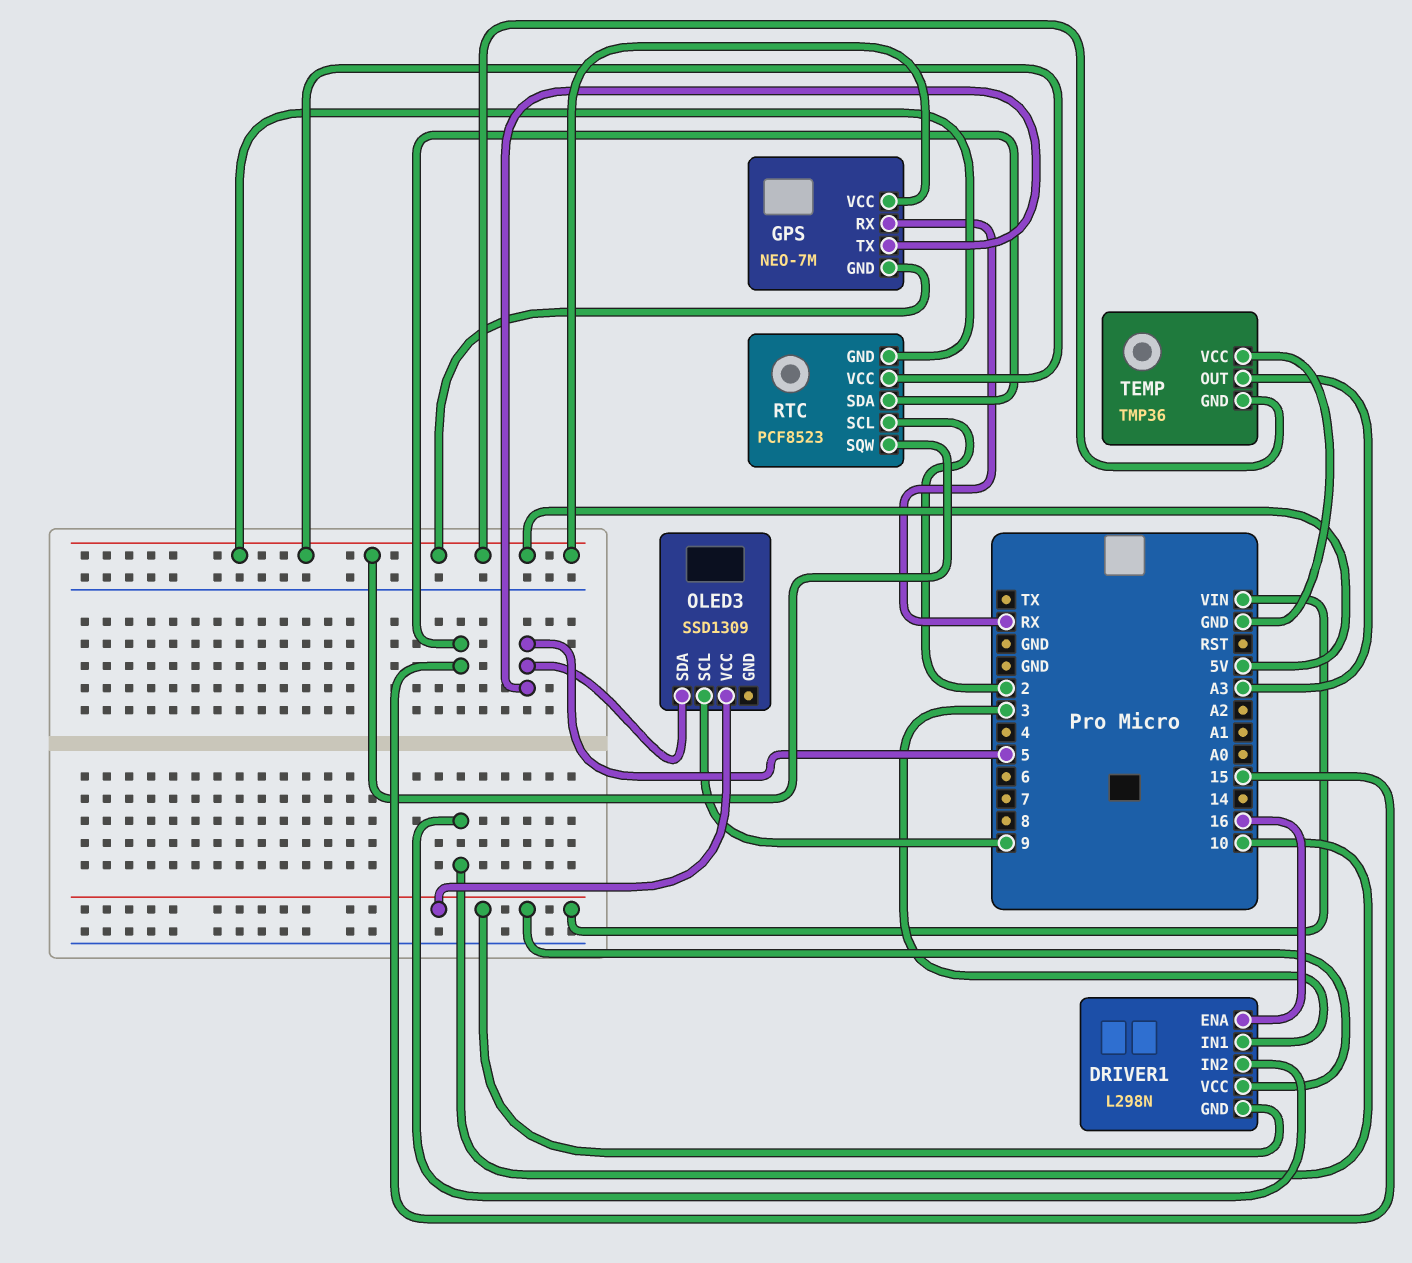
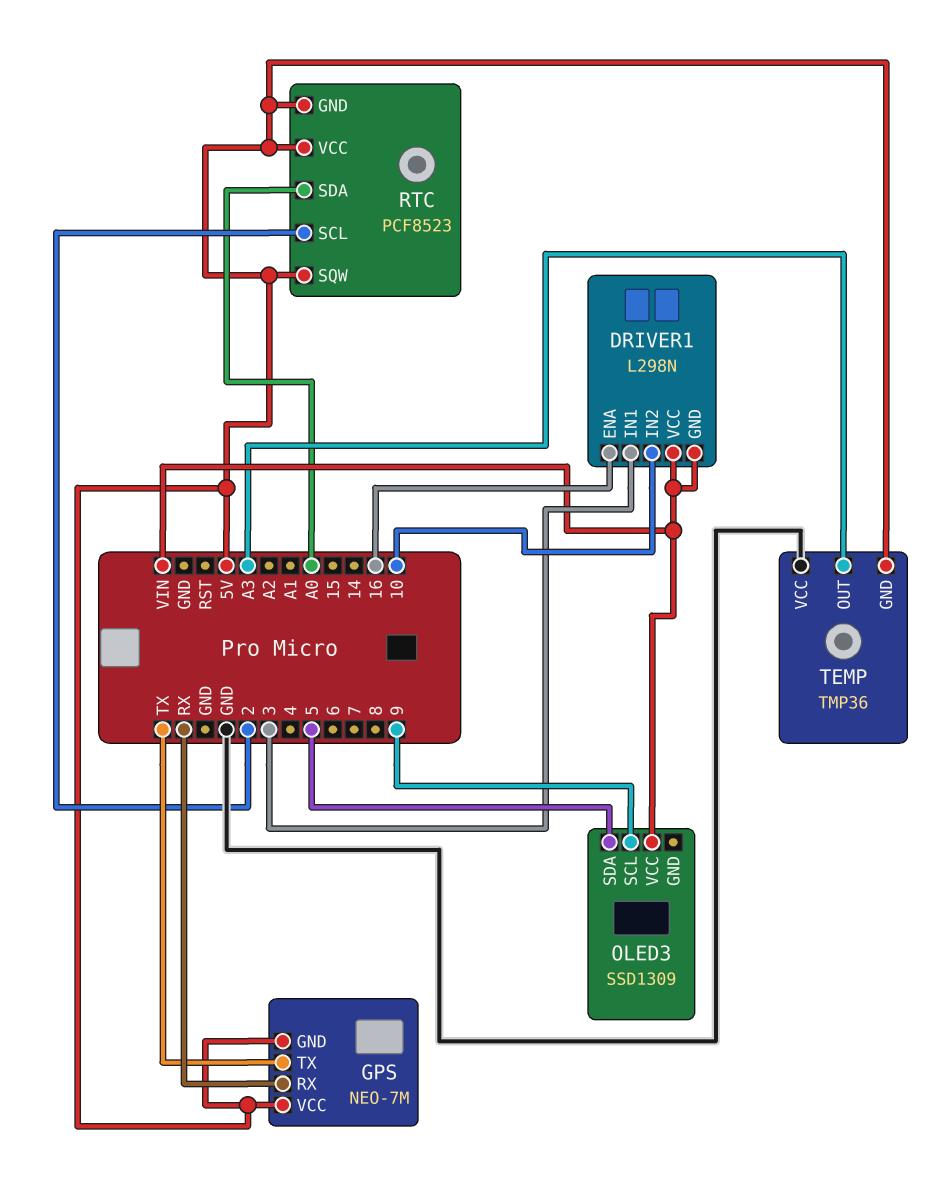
GPS pin TX: 5 -> TX
RTC pin SDA: 15 -> A0

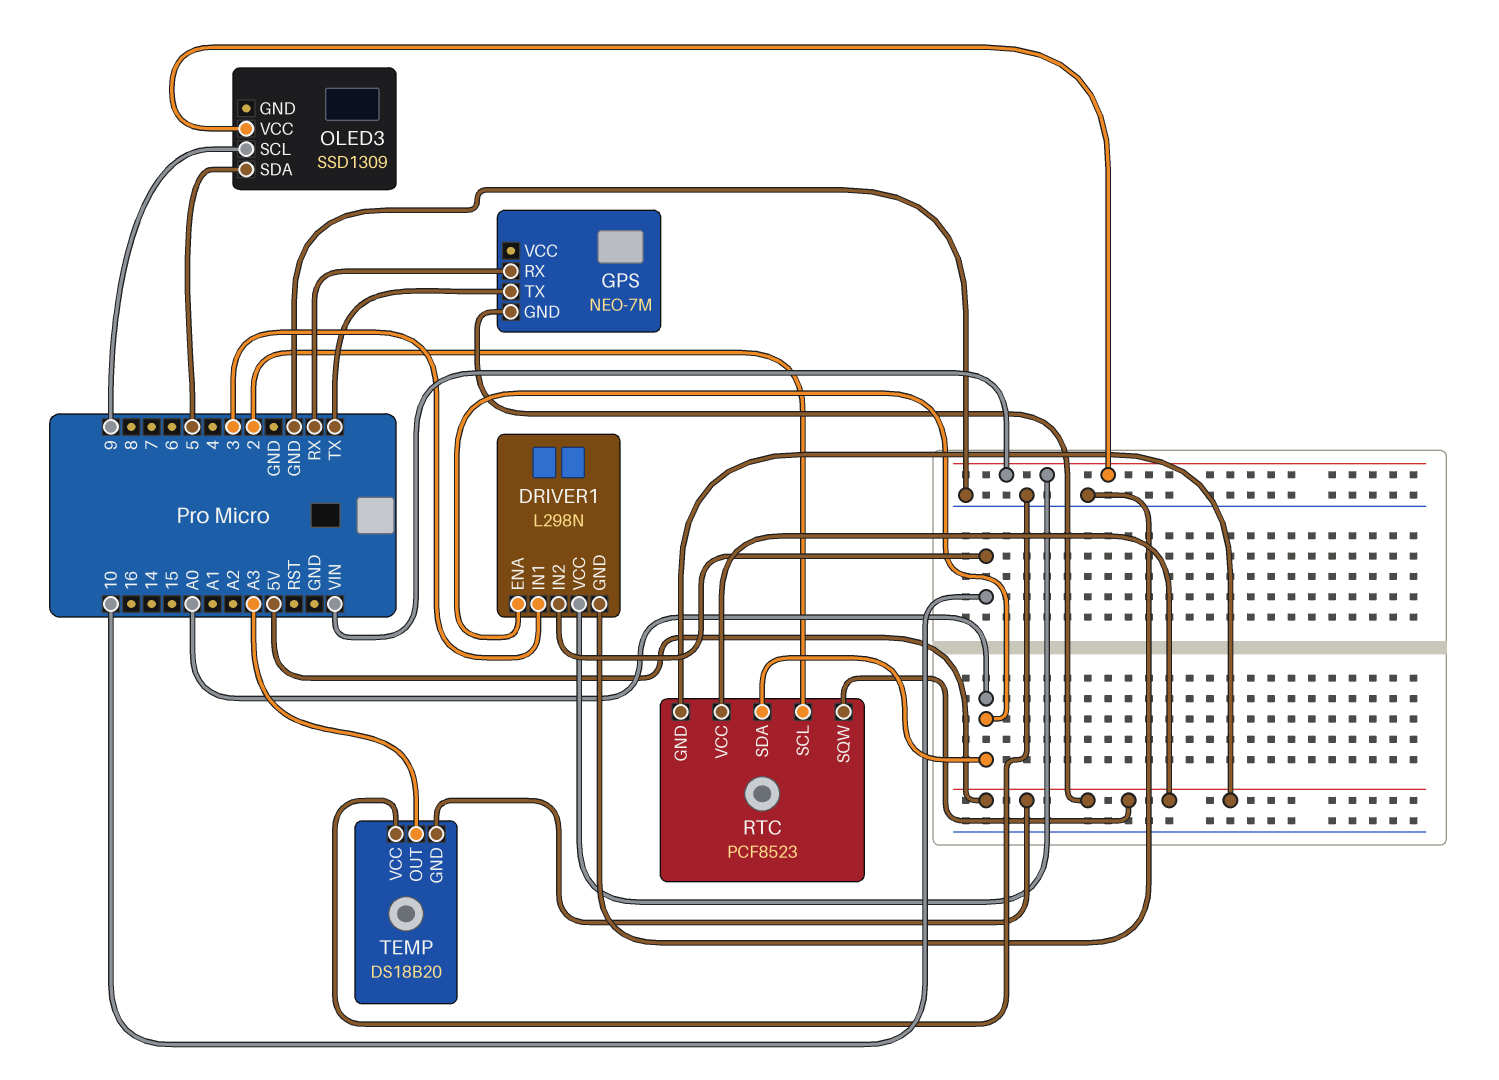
DRIVER1 pin ENA: 16 -> A0
DRIVER1 pin GND: VIN -> GND
GPS pin VCC: 5V -> none
TEMP: TMP36 -> DS18B20

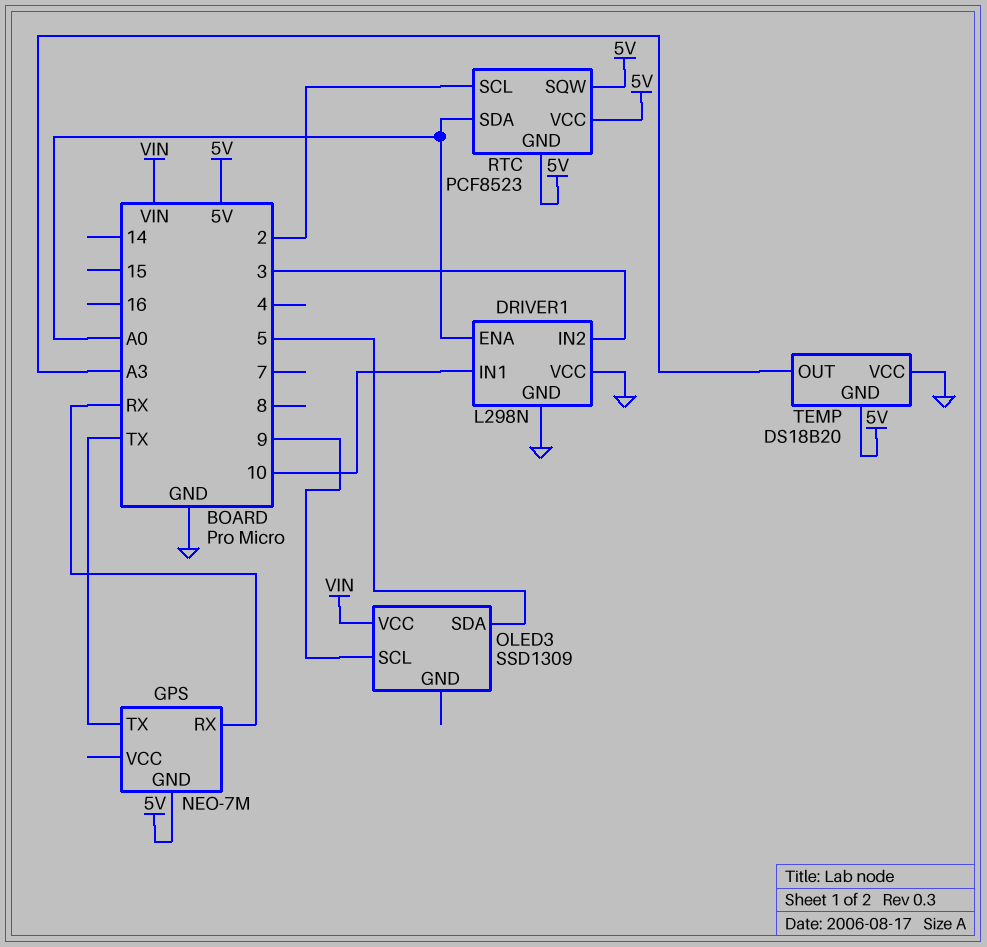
DRIVER1 pin IN1: 3 -> 10
DRIVER1 pin IN2: 10 -> 3
DRIVER1 pin VCC: VIN -> GND

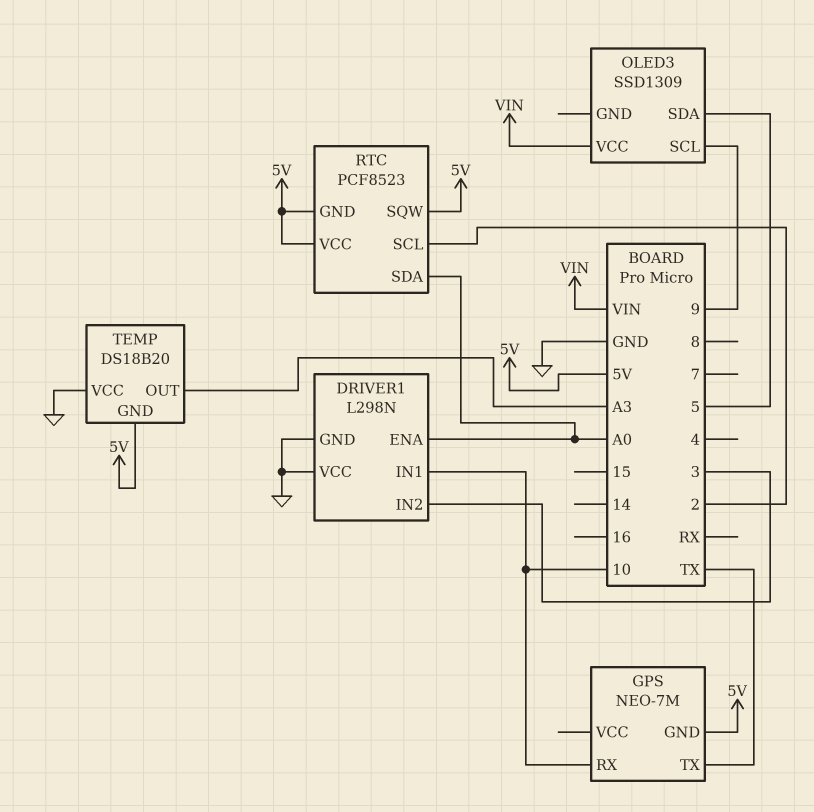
GPS pin RX: RX -> 10

